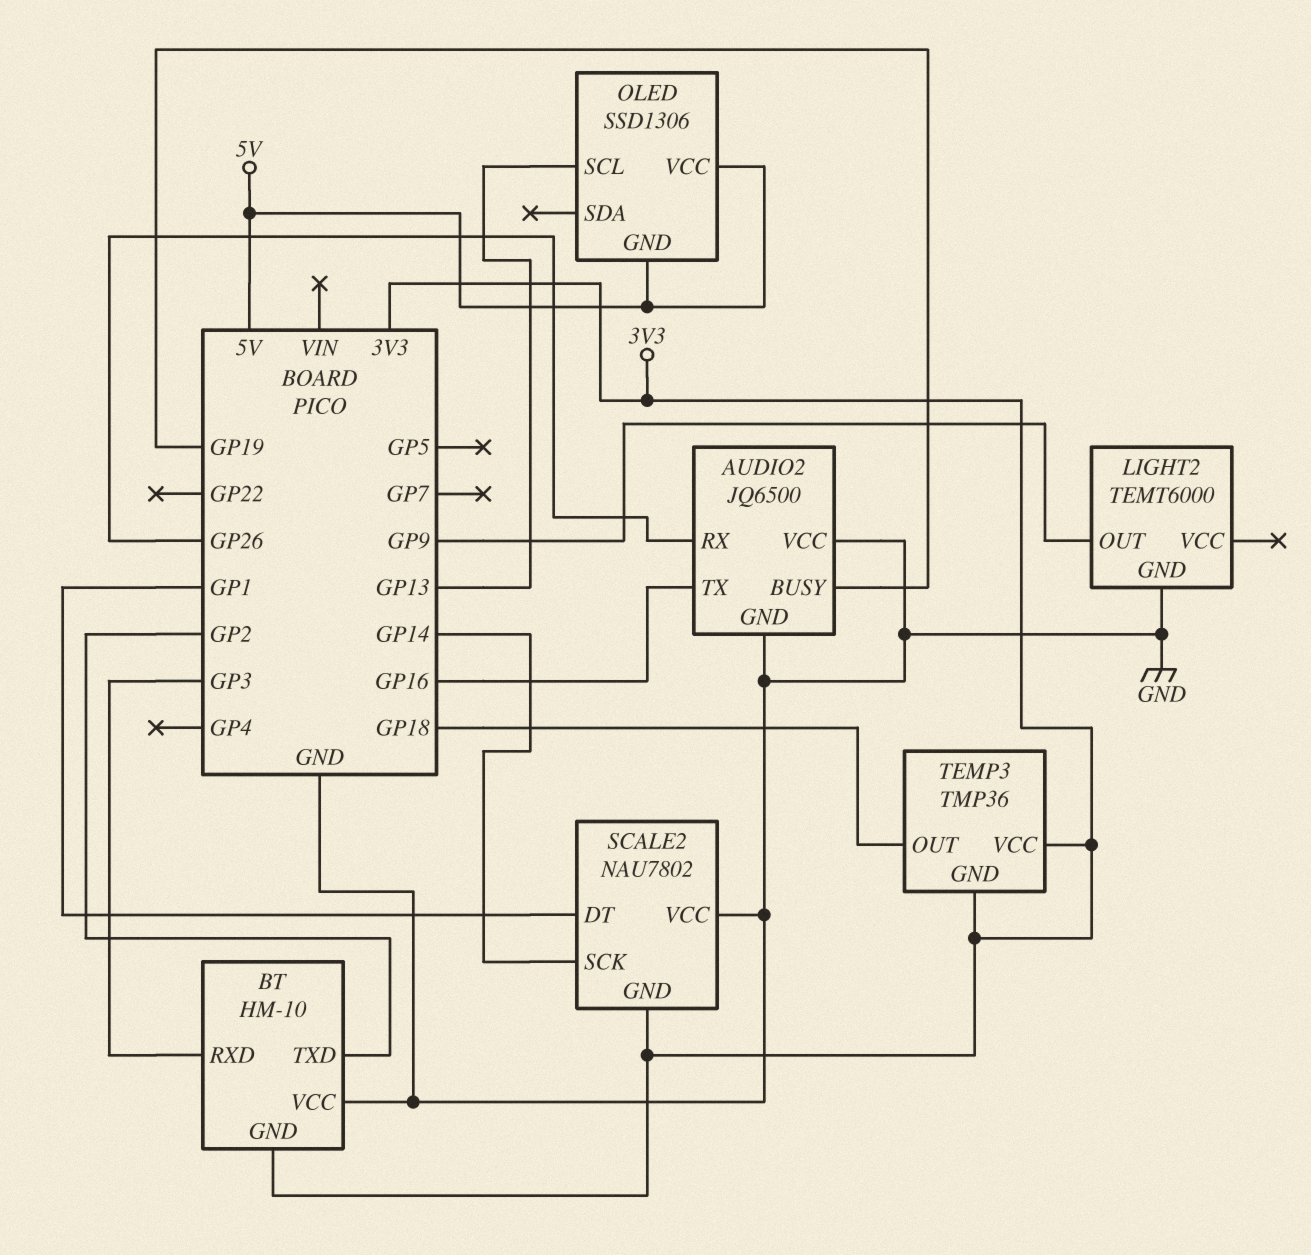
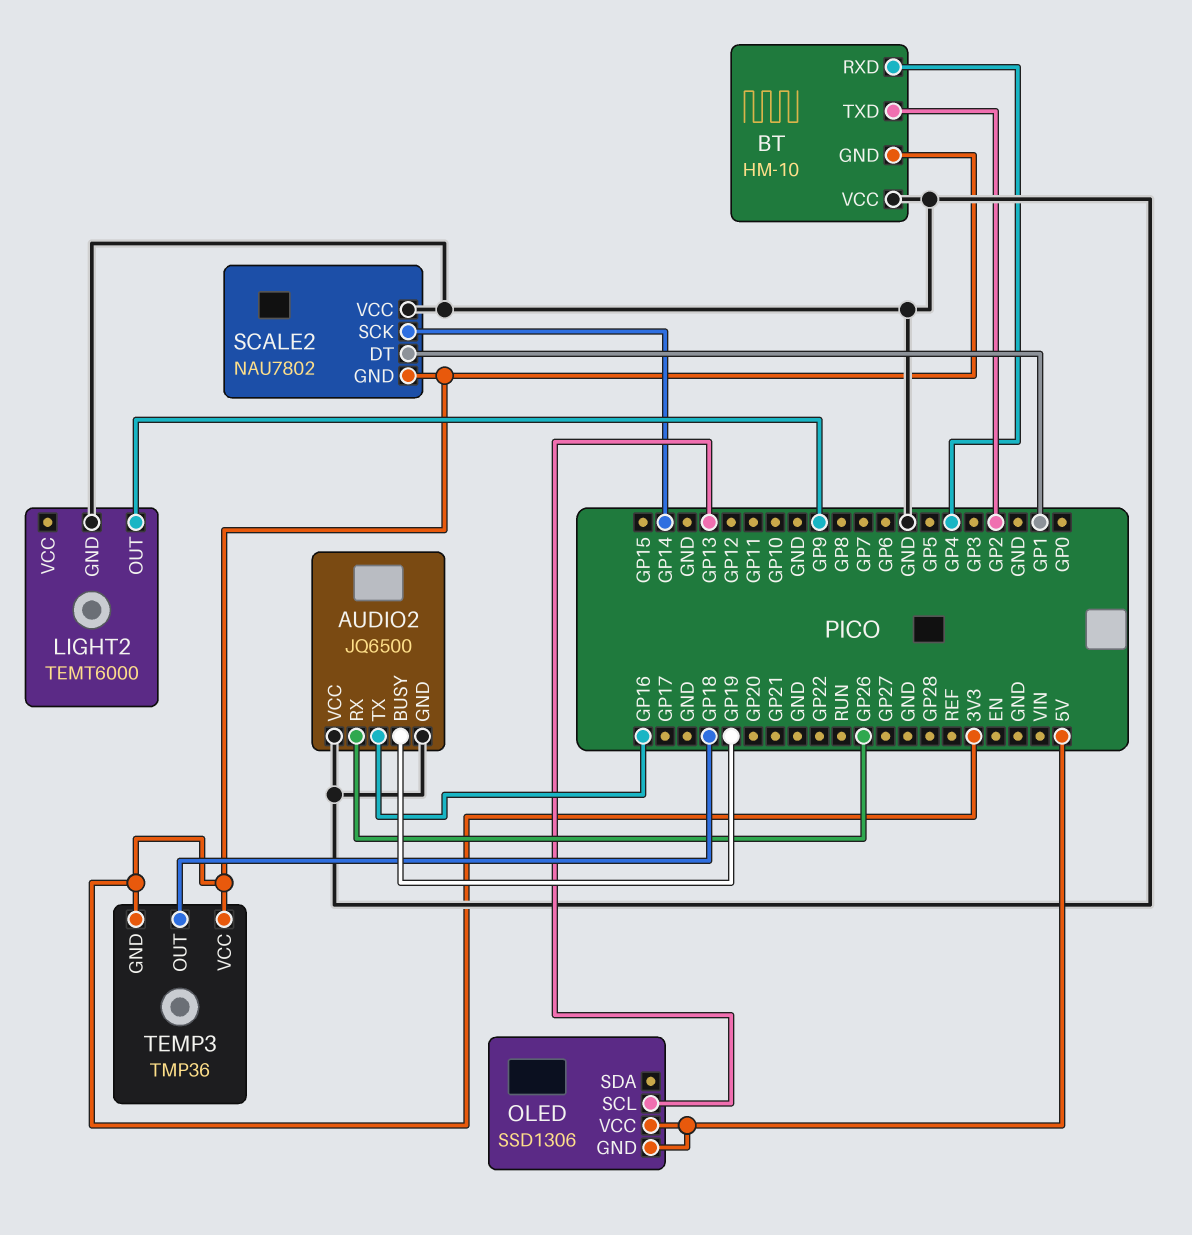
BT pin RXD: GP3 -> GP4

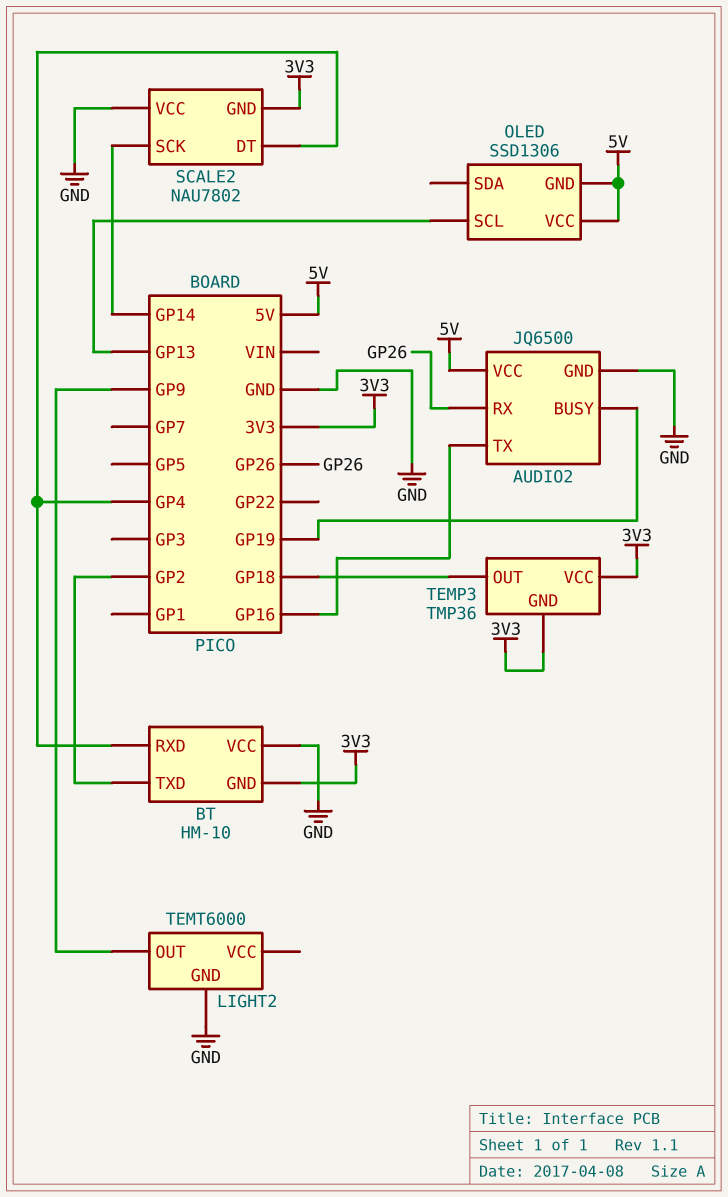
AUDIO2 pin VCC: GND -> 5V
SCALE2 pin DT: GP1 -> GP4

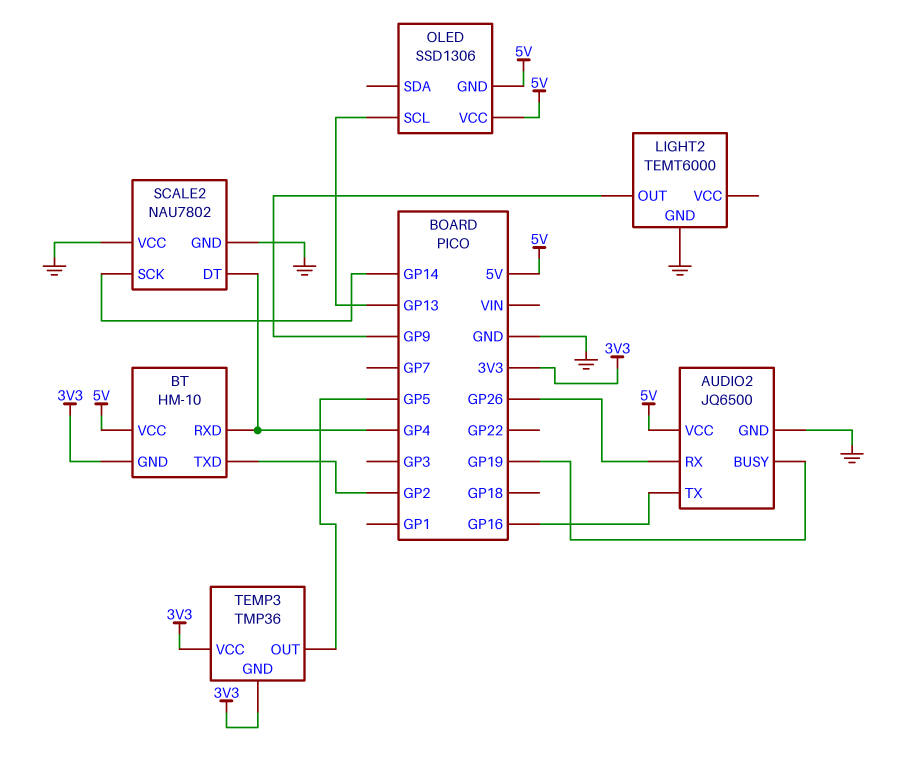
BT pin VCC: GND -> 5V
SCALE2 pin GND: 3V3 -> GND
TEMP3 pin OUT: GP18 -> GP5

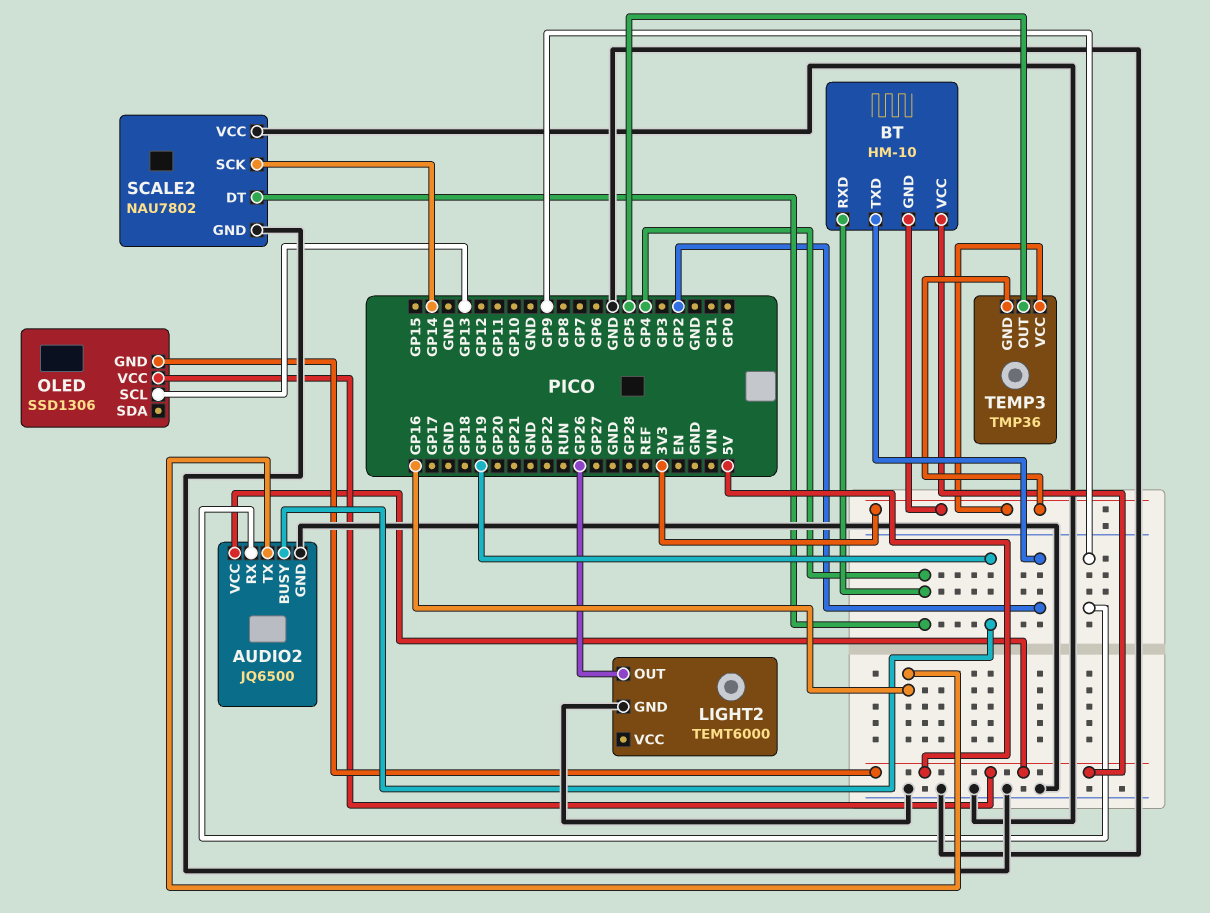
AUDIO2 pin RX: GP26 -> GP9
LIGHT2 pin OUT: GP9 -> GP26

